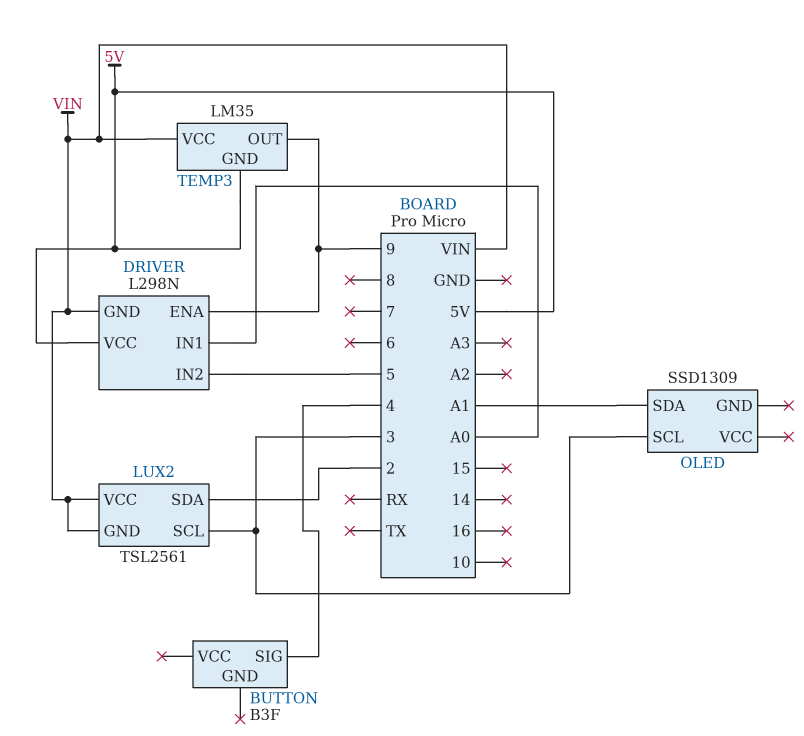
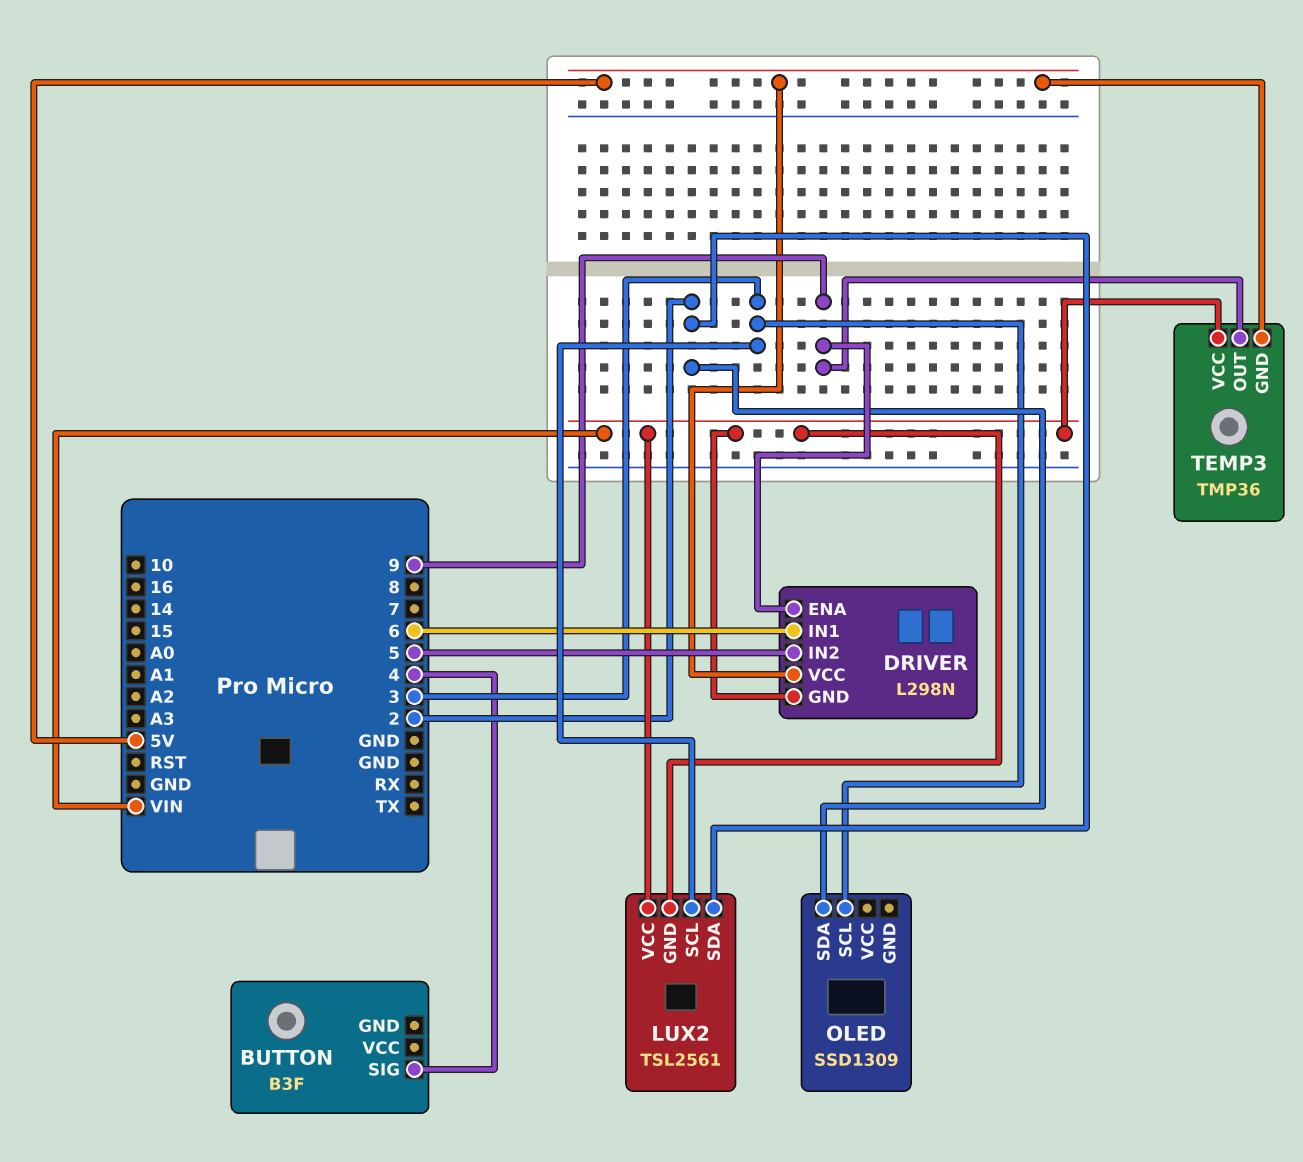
DRIVER pin IN1: A0 -> 6
OLED pin SDA: A1 -> 2
TEMP3: LM35 -> TMP36

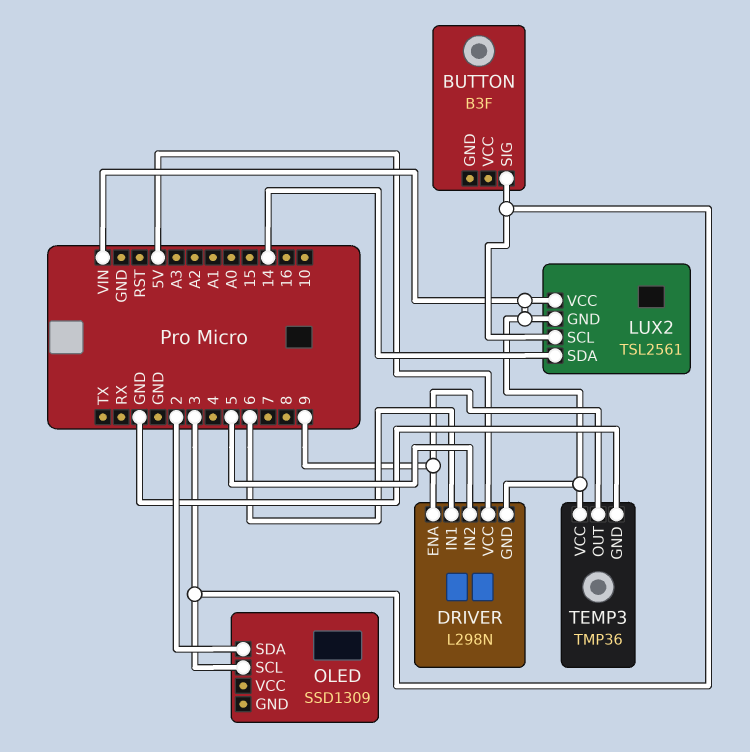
BUTTON pin SIG: 4 -> 3
LUX2 pin SDA: 2 -> 14
TEMP3 pin GND: 5V -> GND

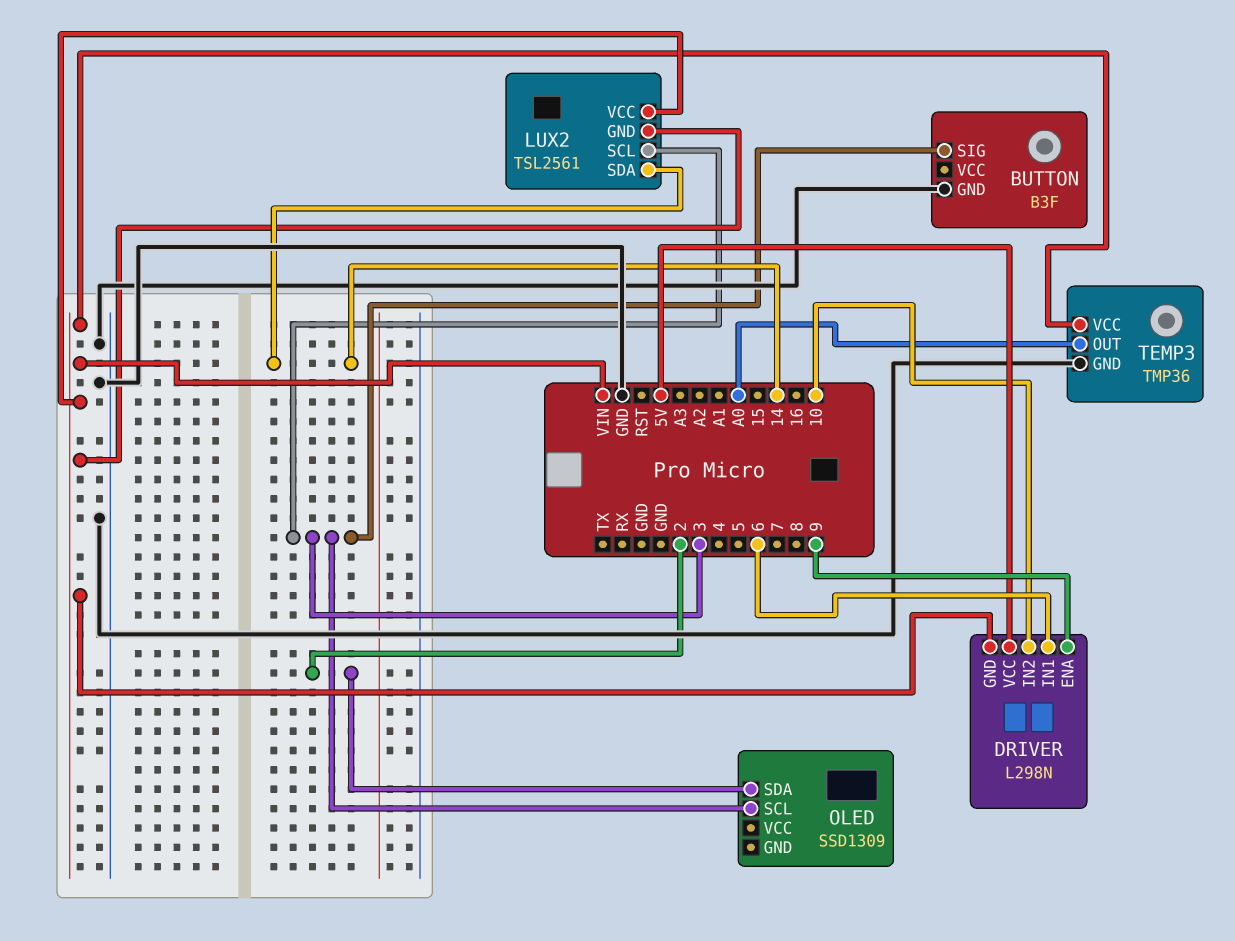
BUTTON pin GND: none -> GND
DRIVER pin IN2: 5 -> 10
TEMP3 pin OUT: 9 -> A0

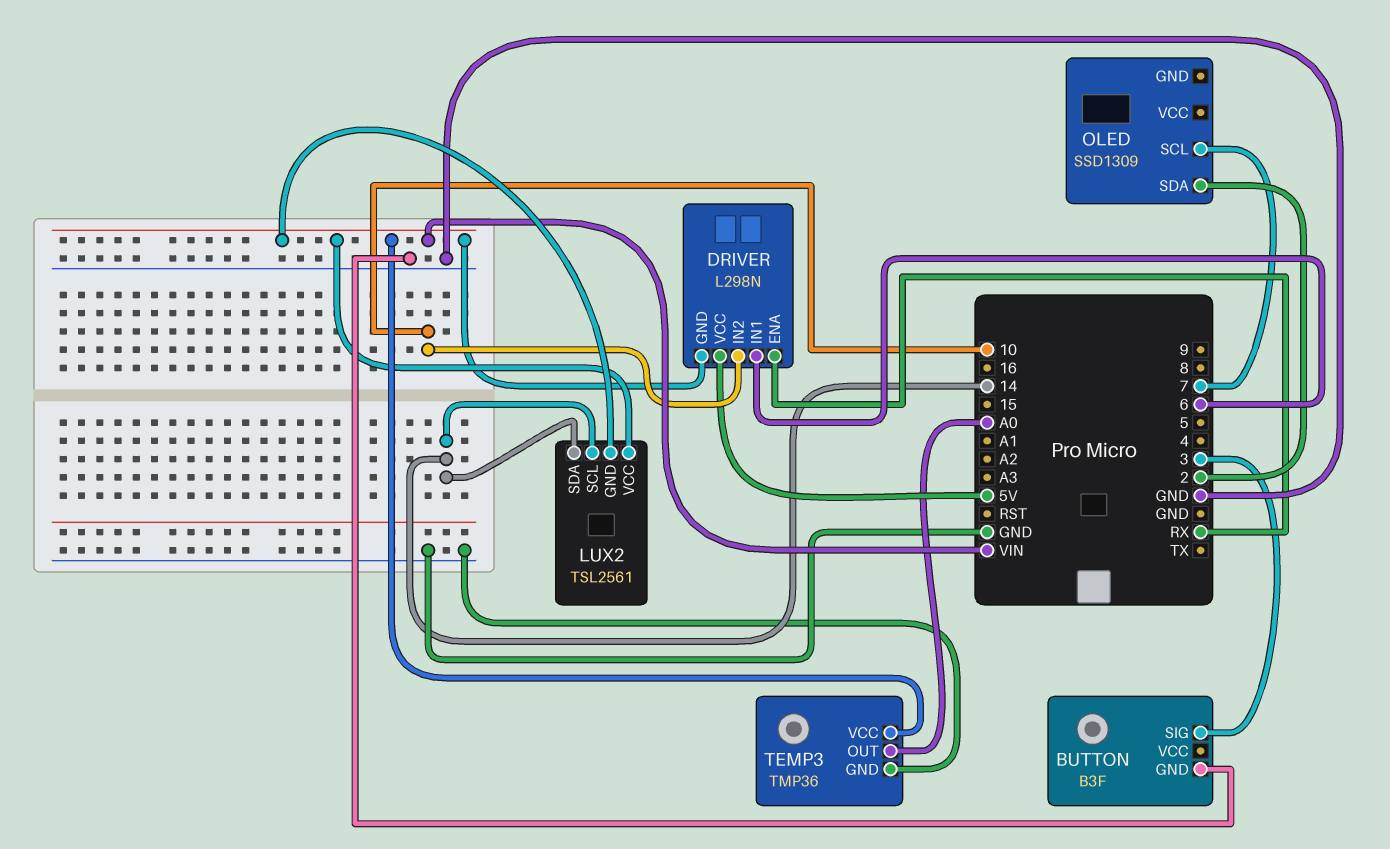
DRIVER pin ENA: 9 -> RX
LUX2 pin SCL: 3 -> 14
OLED pin SCL: 3 -> 7

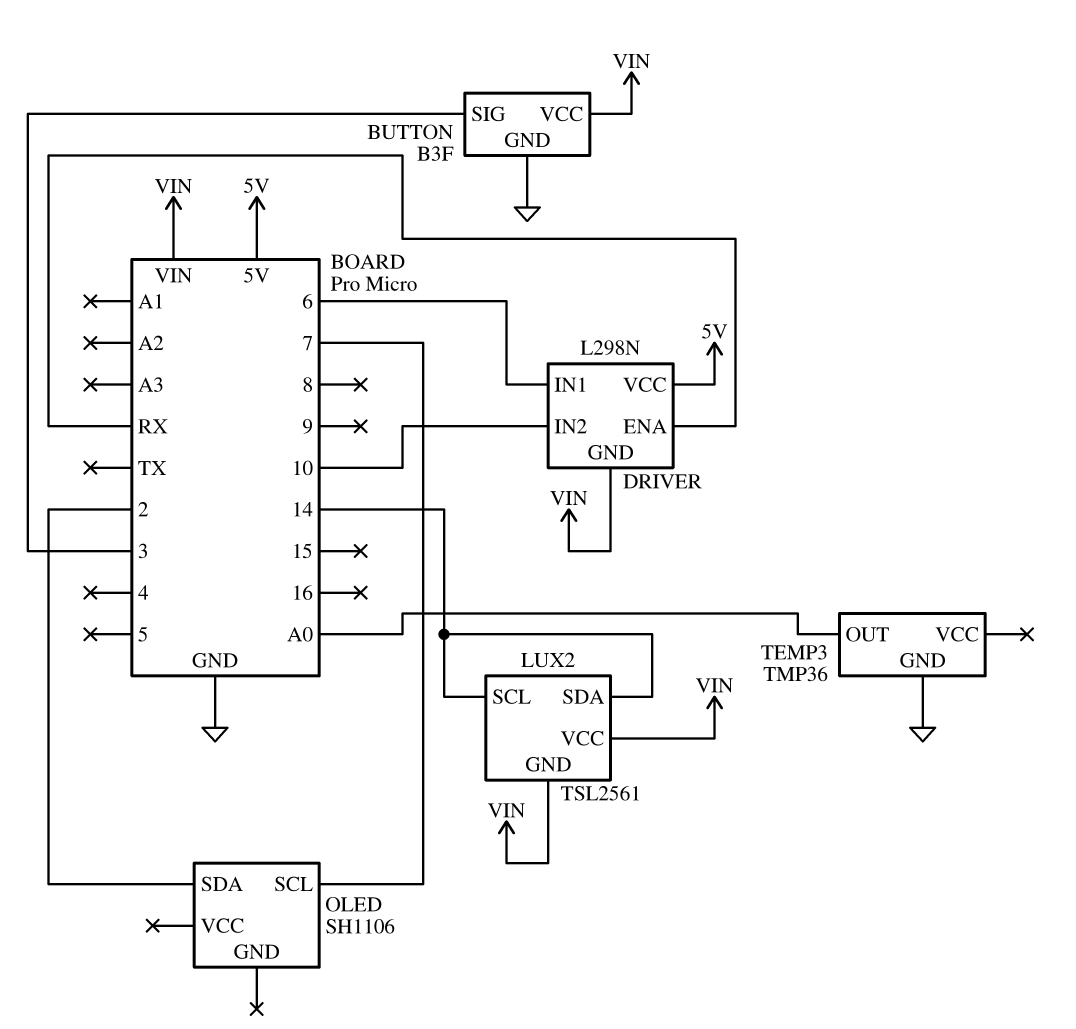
BUTTON pin VCC: none -> VIN
OLED: SSD1309 -> SH1106
TEMP3 pin VCC: VIN -> none

